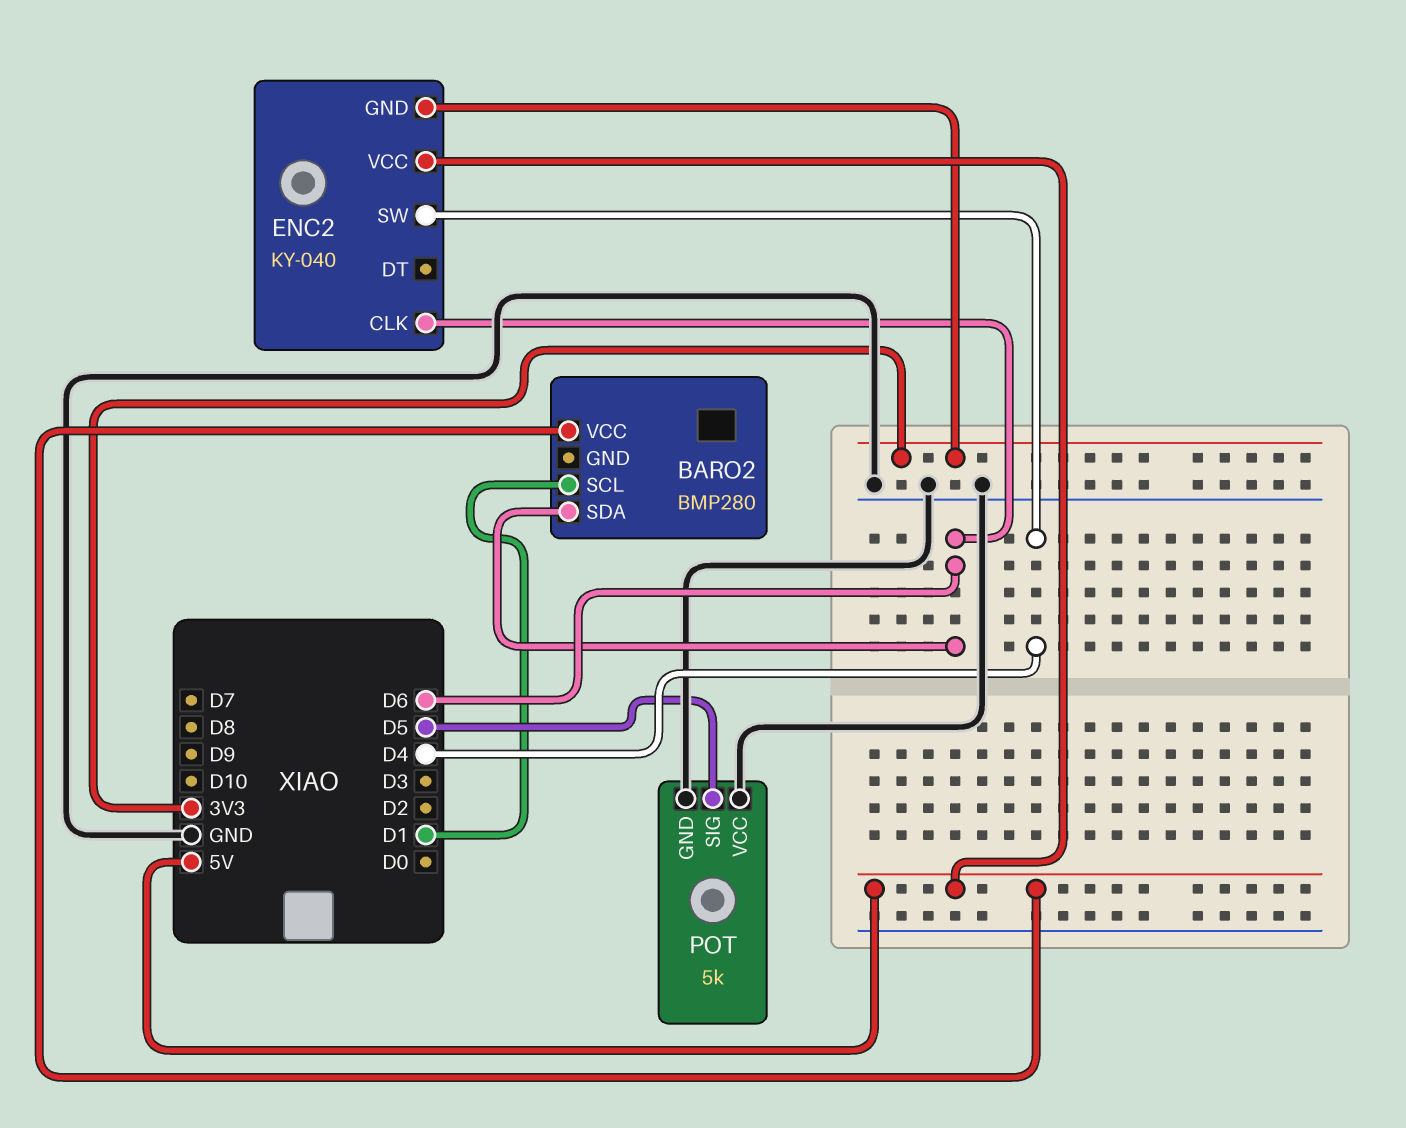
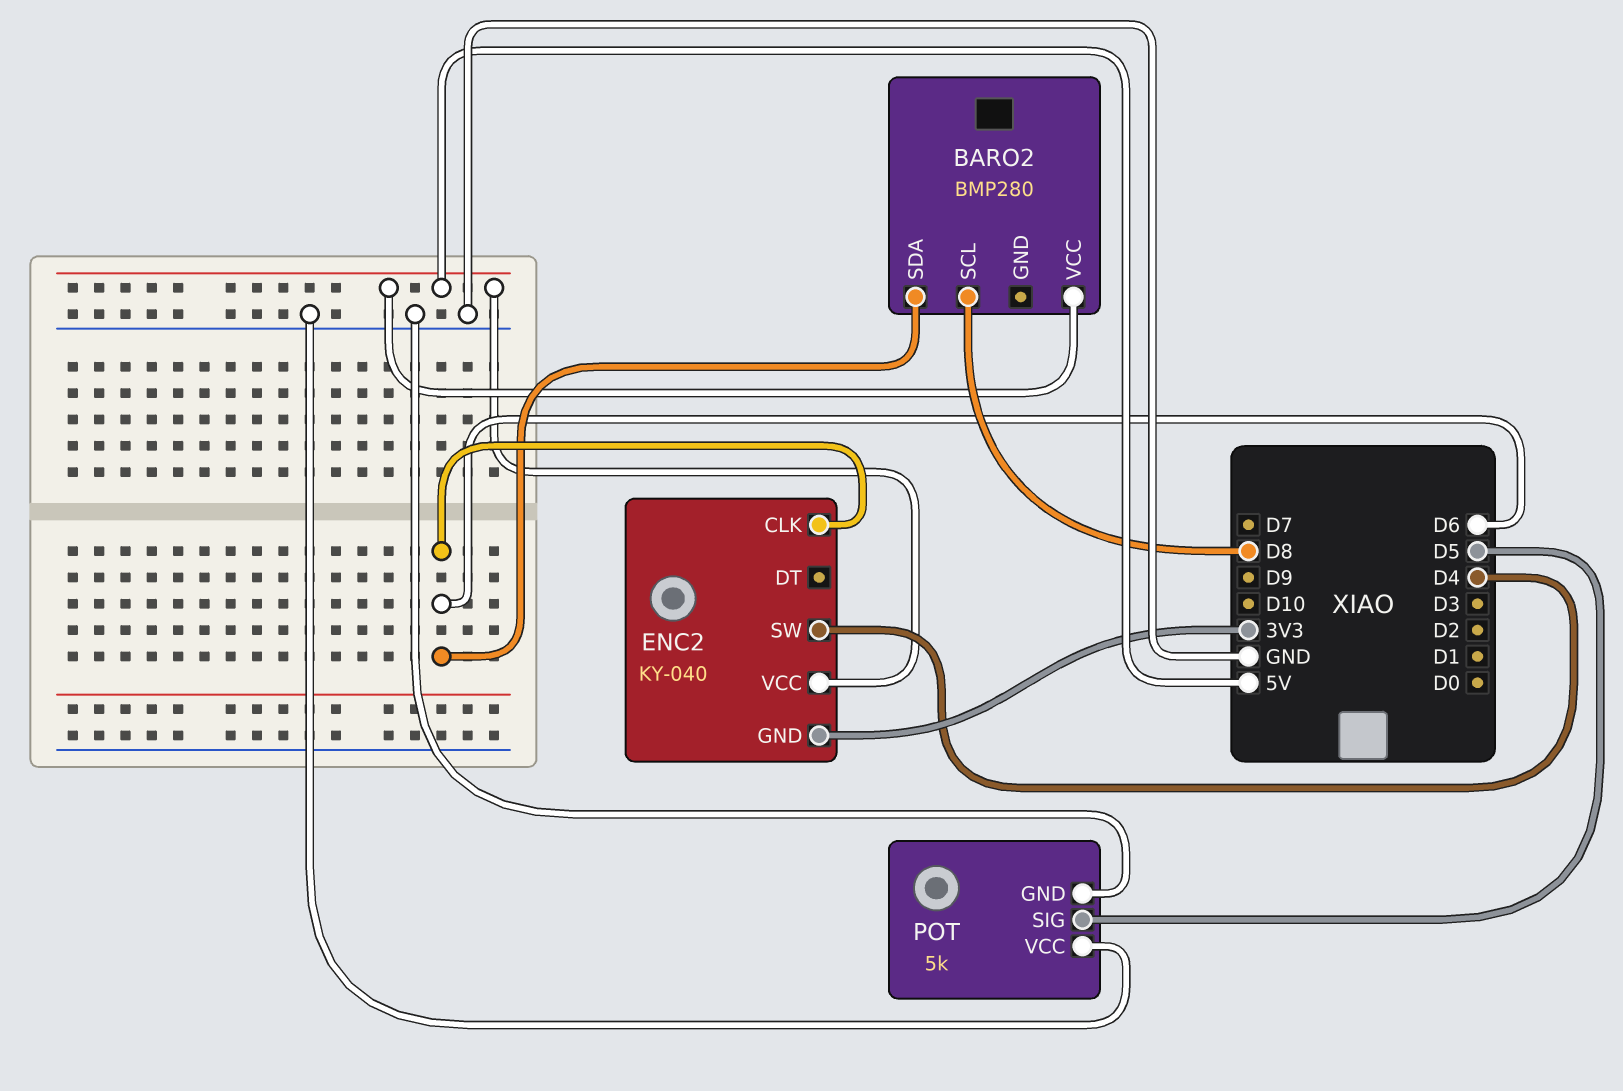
BARO2 pin SCL: D1 -> D8

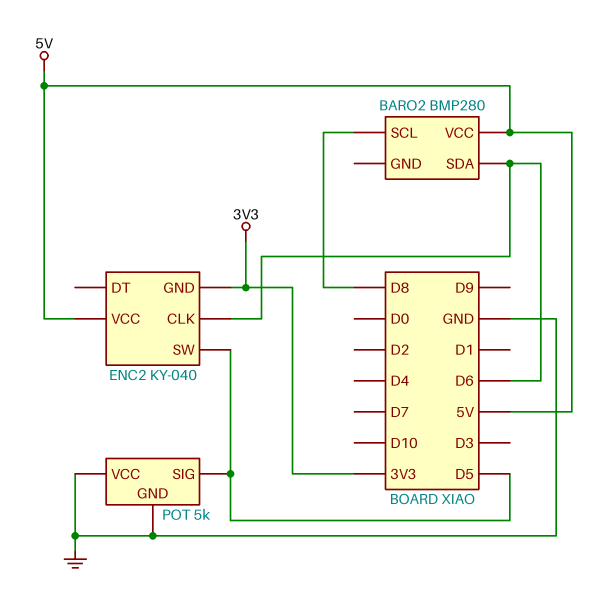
ENC2 pin SW: D4 -> D5

